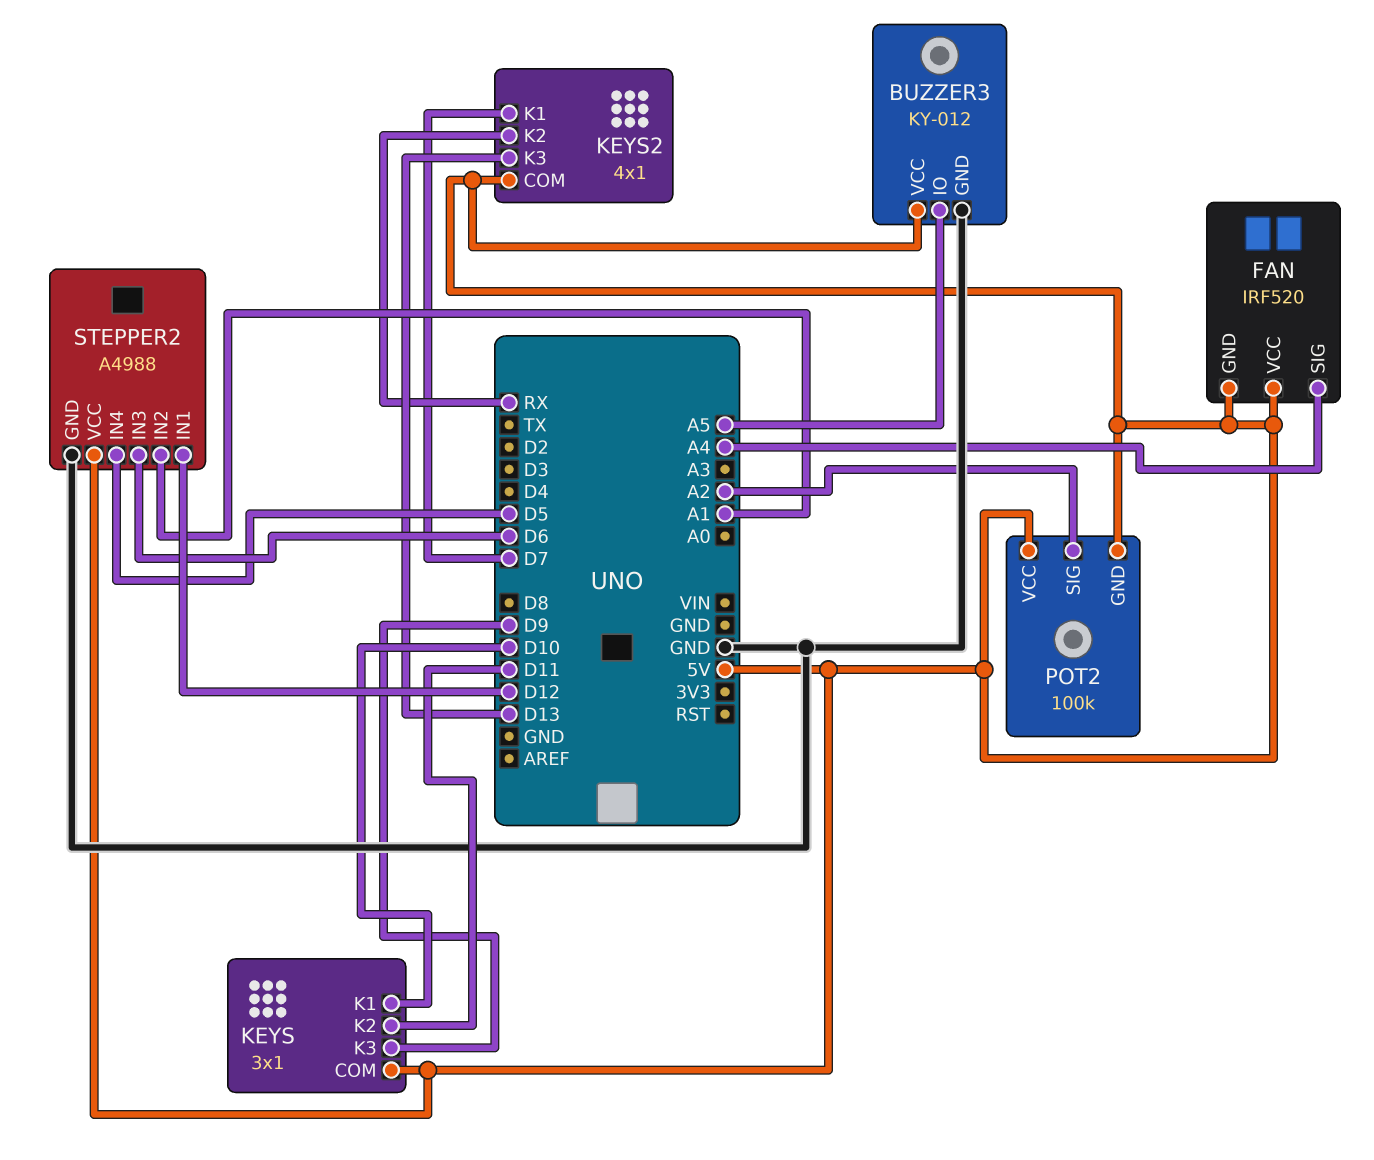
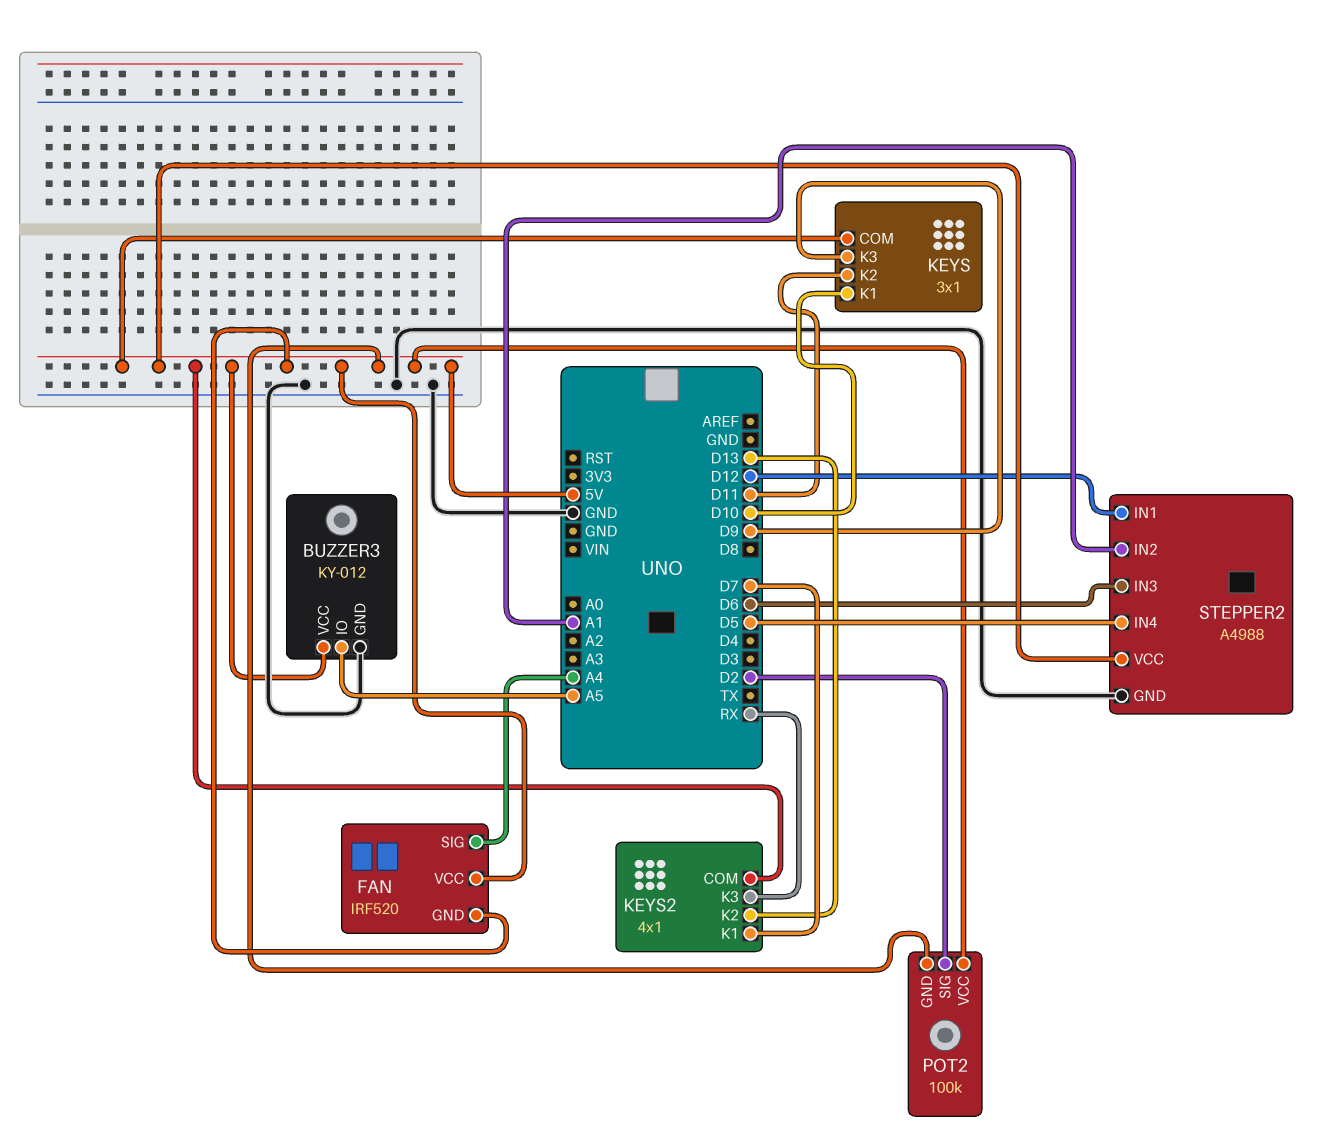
KEYS2 pin K2: RX -> D13
KEYS2 pin K3: D13 -> RX
POT2 pin SIG: A2 -> D2

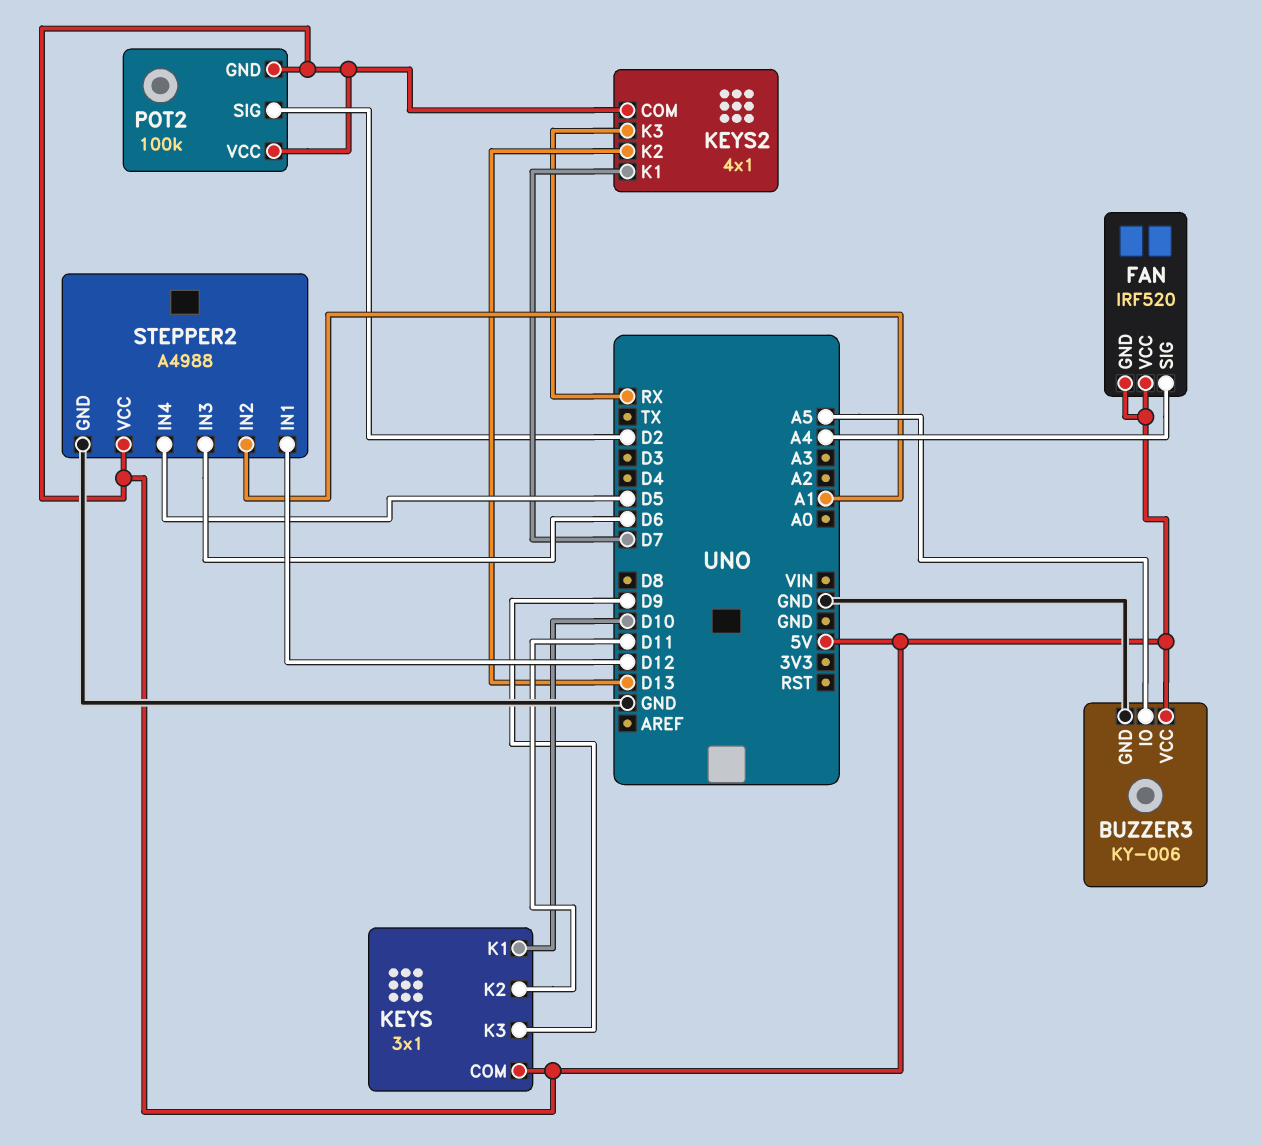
BUZZER3: KY-012 -> KY-006

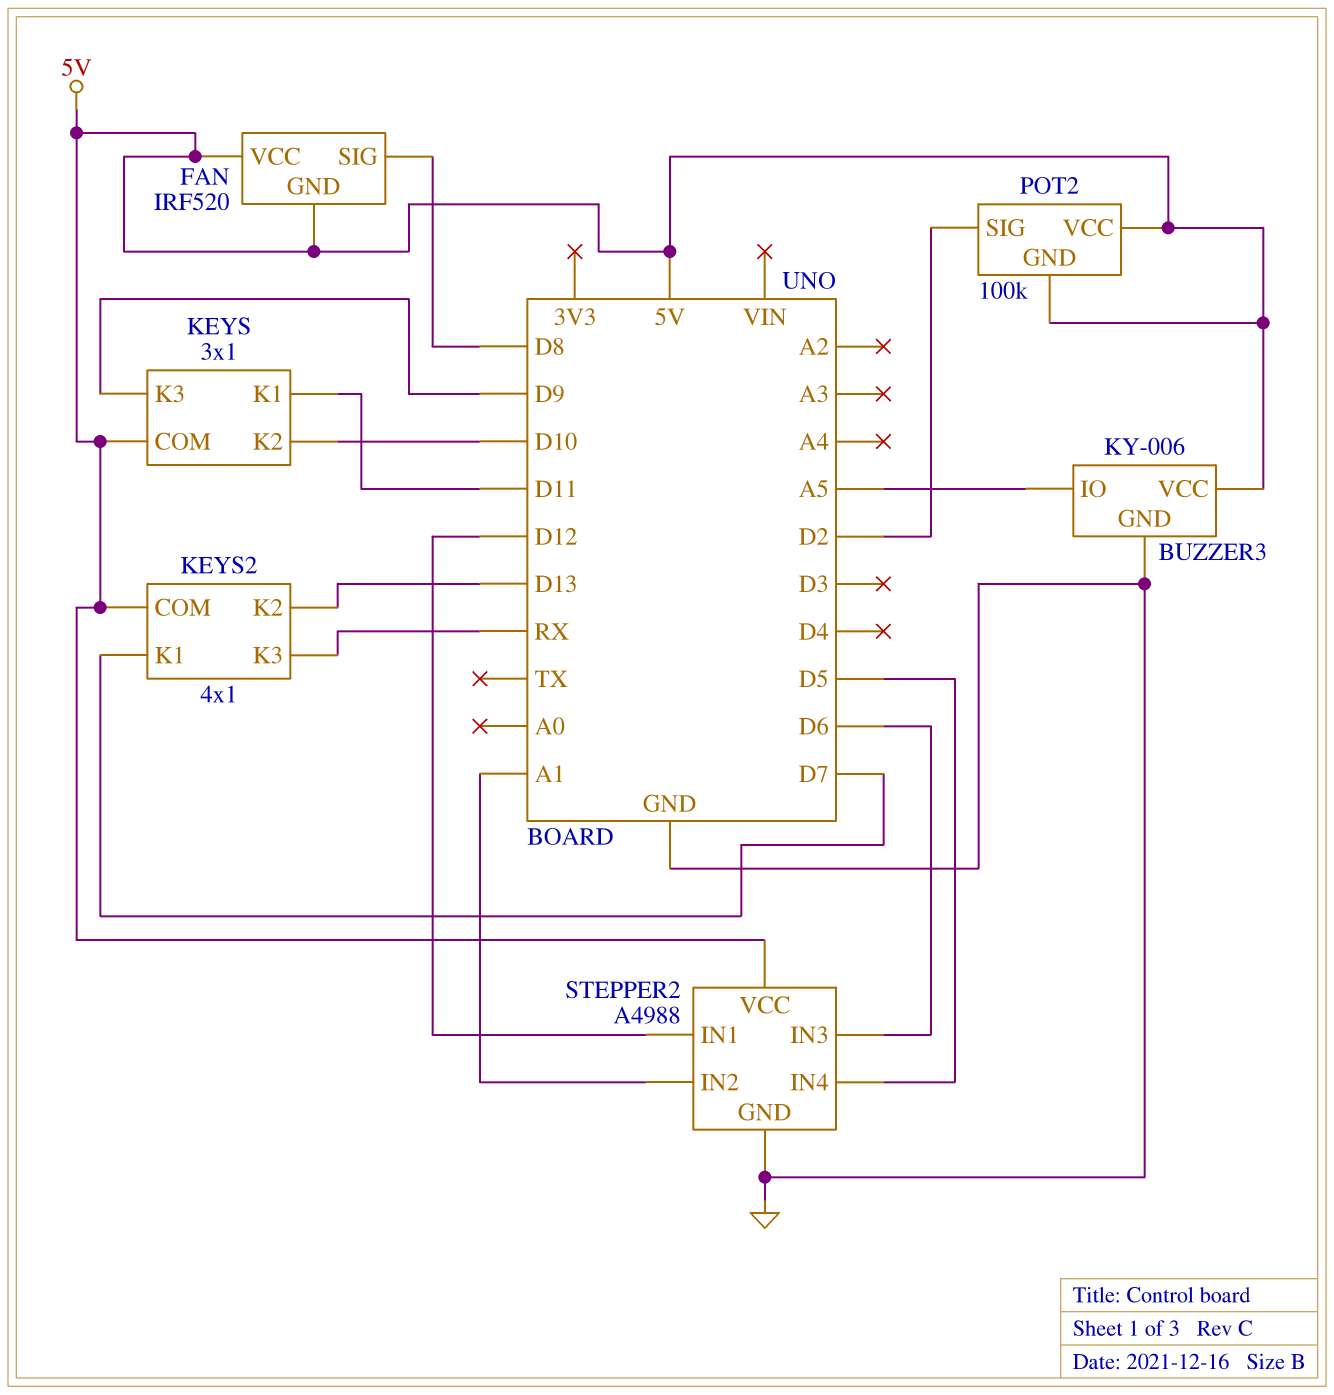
FAN pin SIG: A4 -> D8
KEYS pin K1: D10 -> D11
KEYS pin K2: D11 -> D10

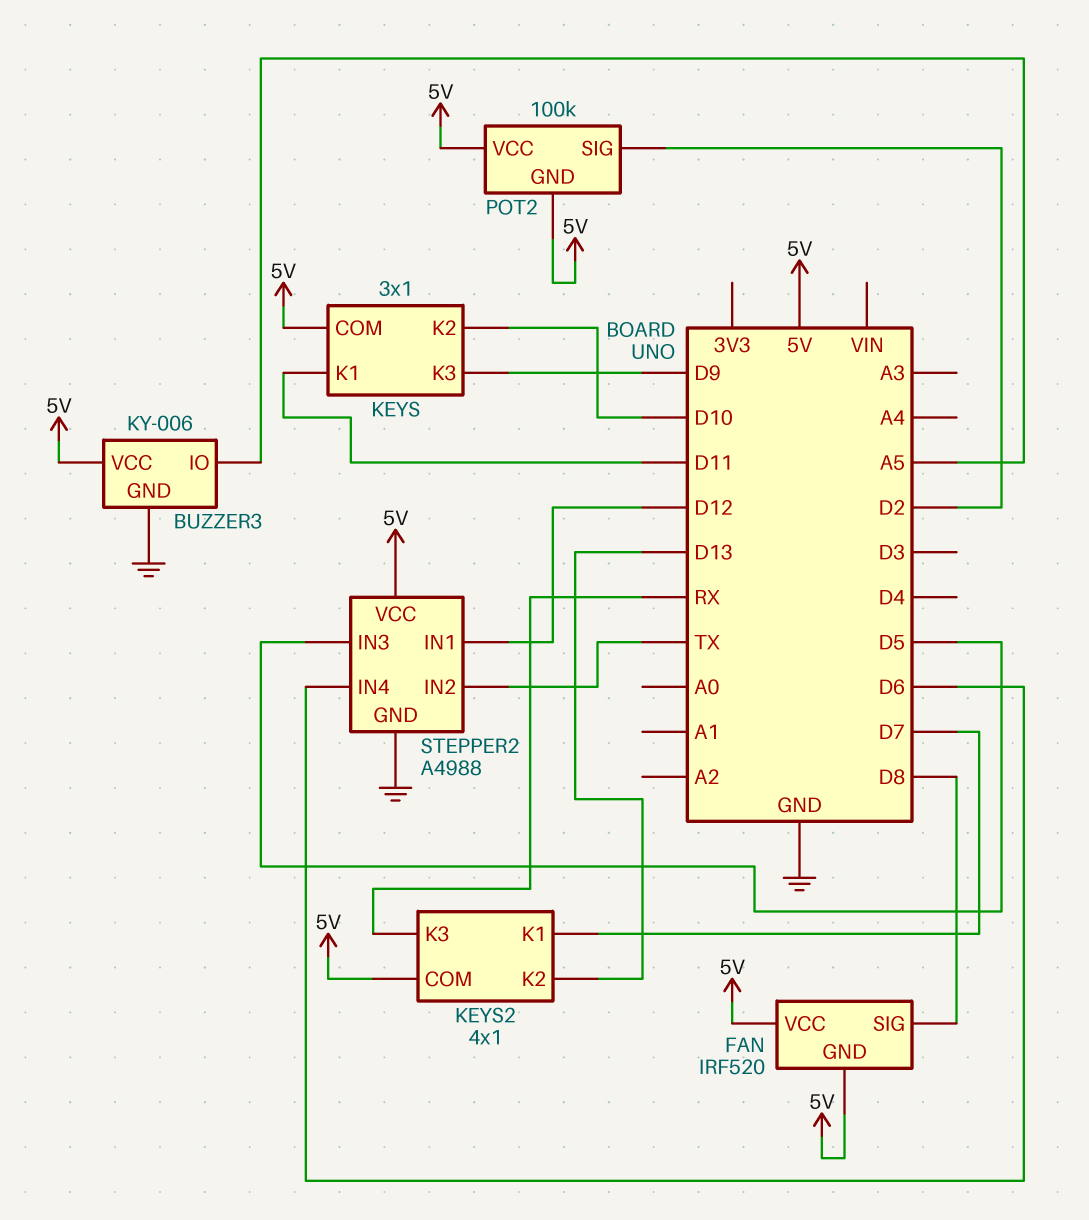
STEPPER2 pin IN2: A1 -> TX
STEPPER2 pin IN3: D6 -> D5
STEPPER2 pin IN4: D5 -> D6

